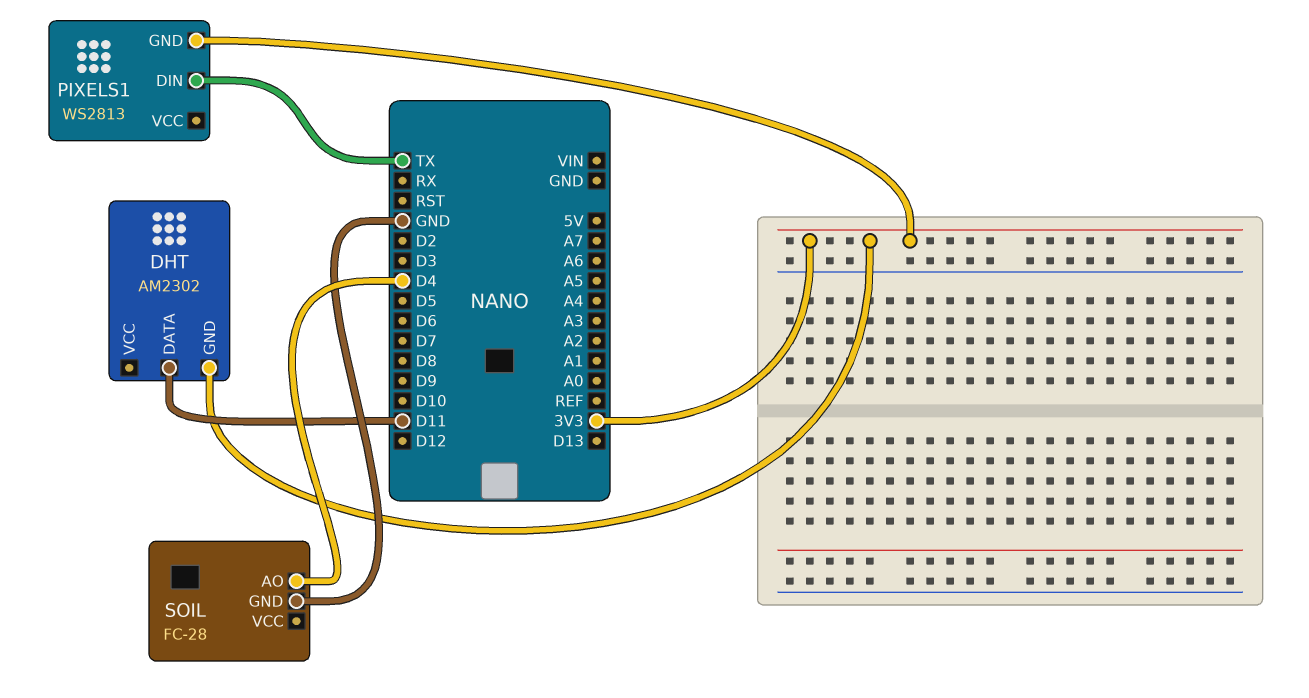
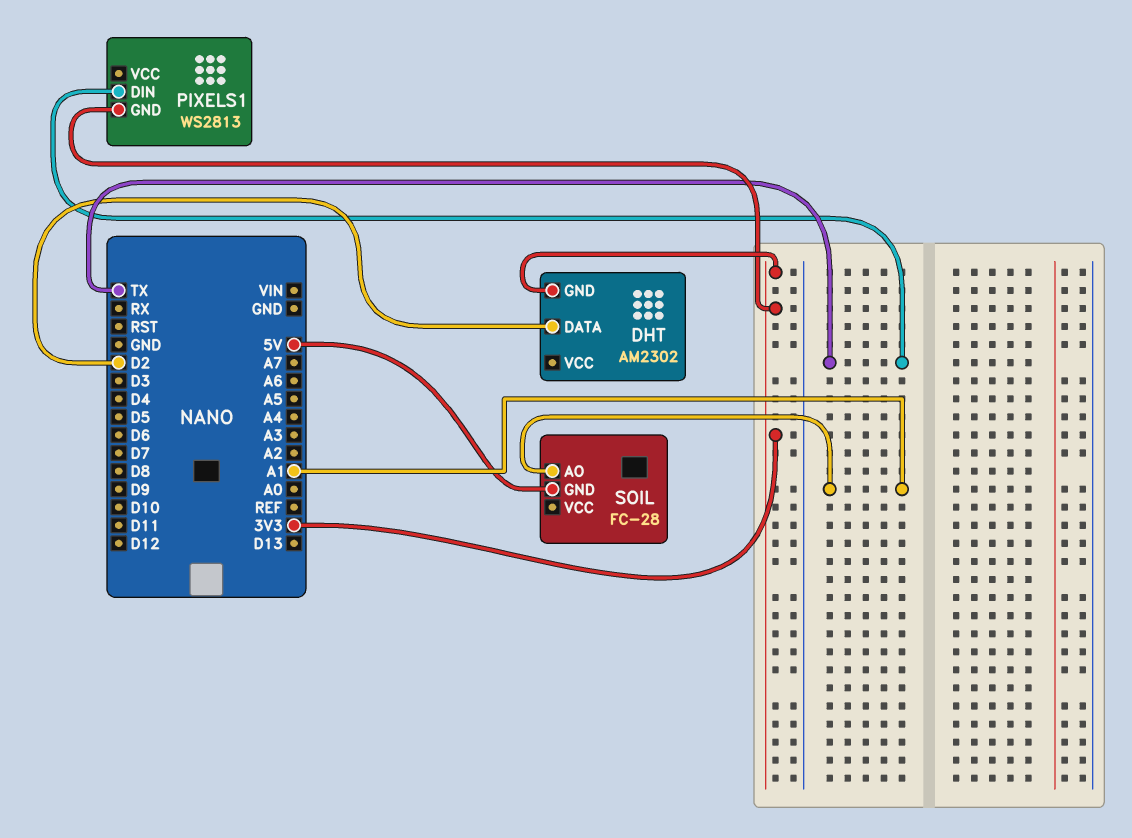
DHT pin DATA: D11 -> D2
SOIL pin AO: D4 -> A1
SOIL pin GND: GND -> 5V

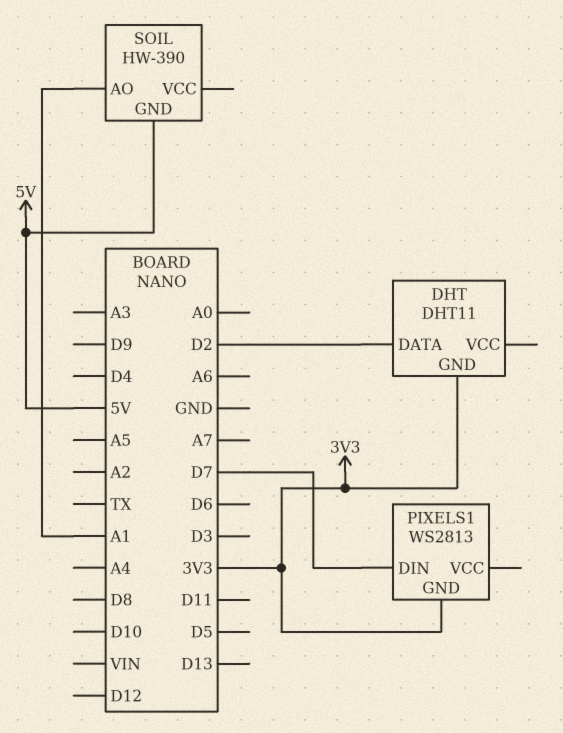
DHT: AM2302 -> DHT11
PIXELS1 pin DIN: TX -> D7
SOIL: FC-28 -> HW-390

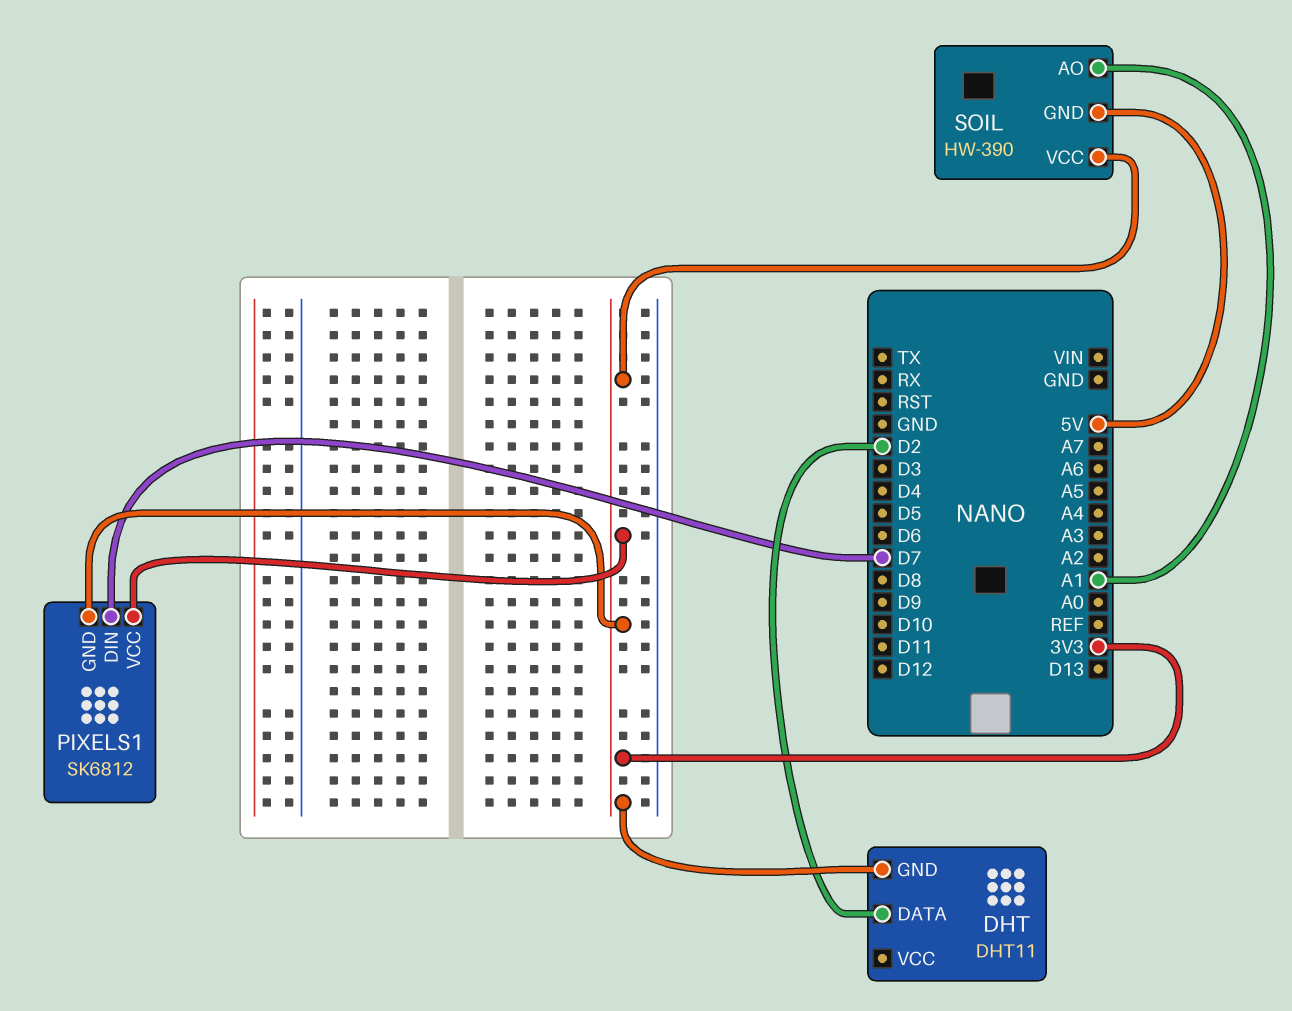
PIXELS1: WS2813 -> SK6812
PIXELS1 pin VCC: none -> 3V3
SOIL pin VCC: none -> 3V3

